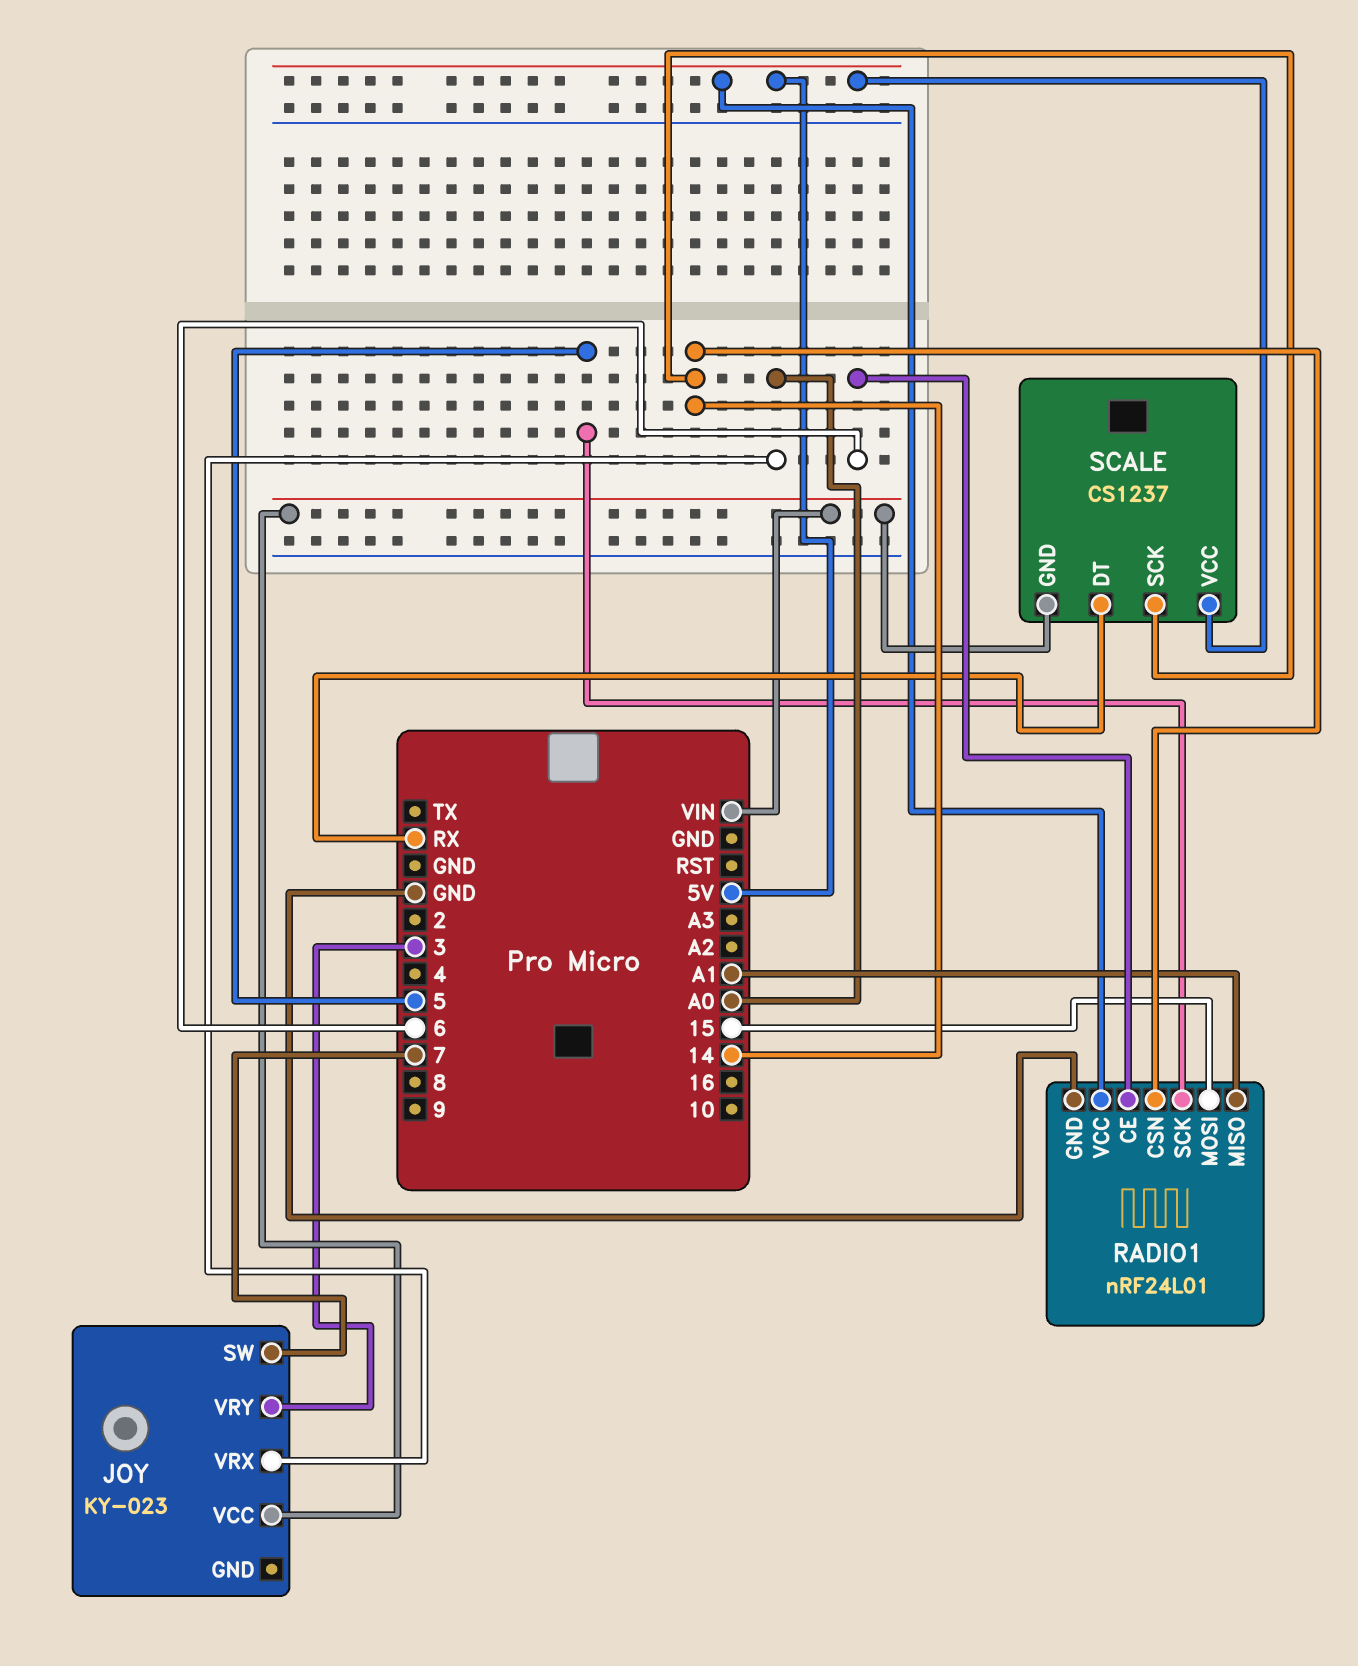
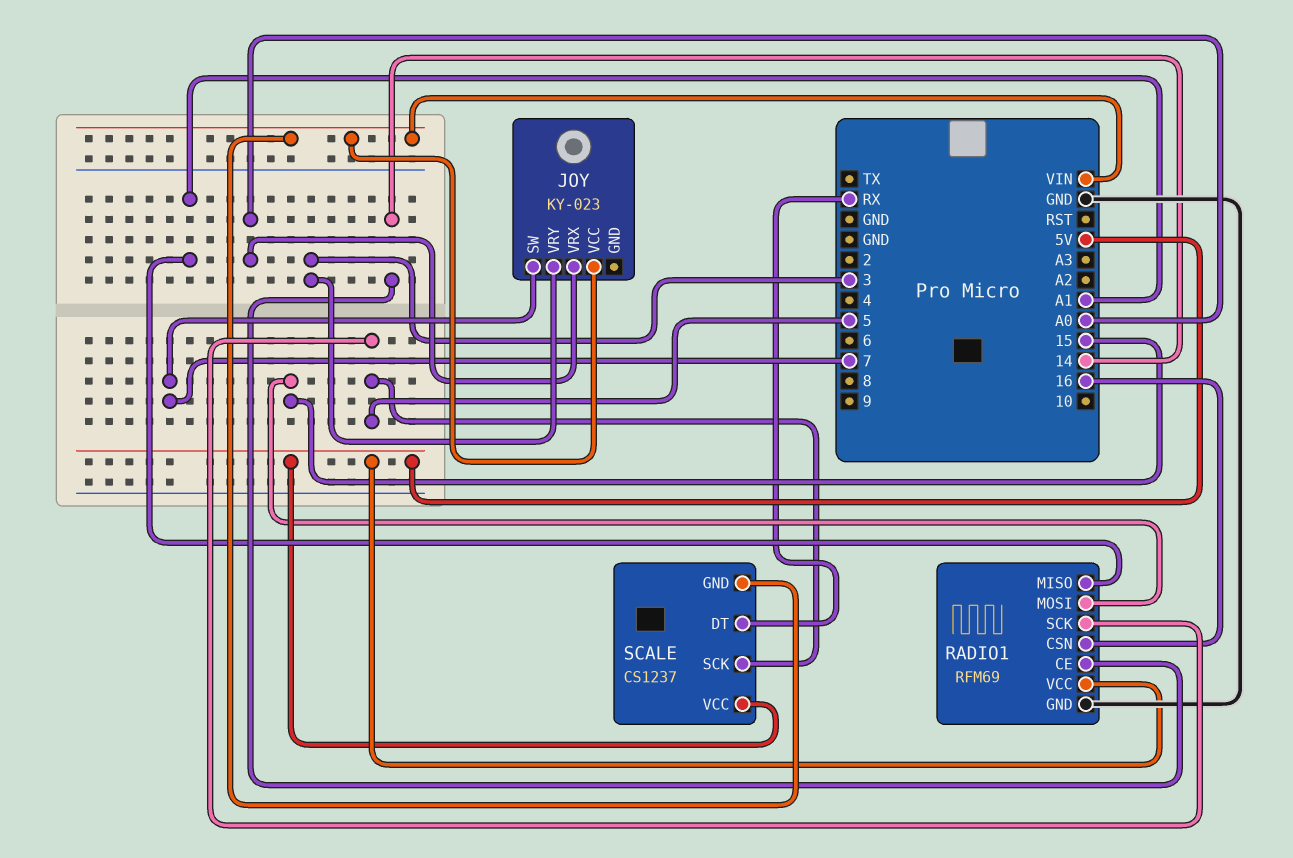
RADIO1: nRF24L01 -> RFM69
RADIO1 pin CE: 6 -> 14
RADIO1 pin CSN: 14 -> 16
SCALE pin SCK: 14 -> 5

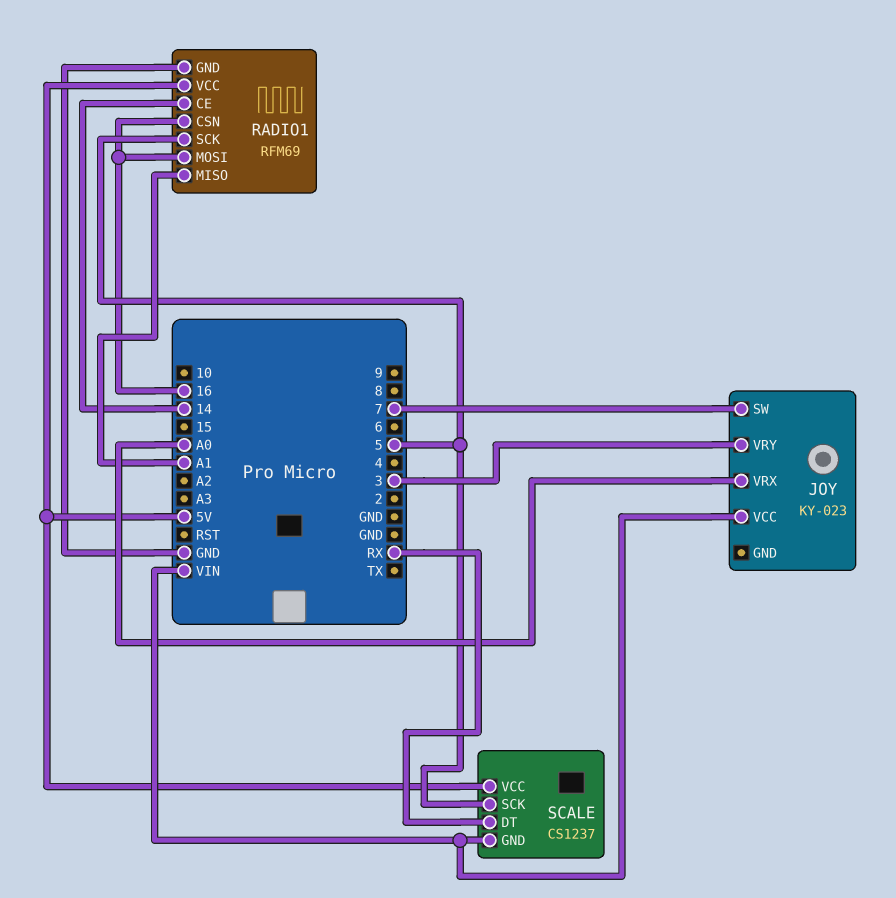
RADIO1 pin MOSI: 15 -> 16

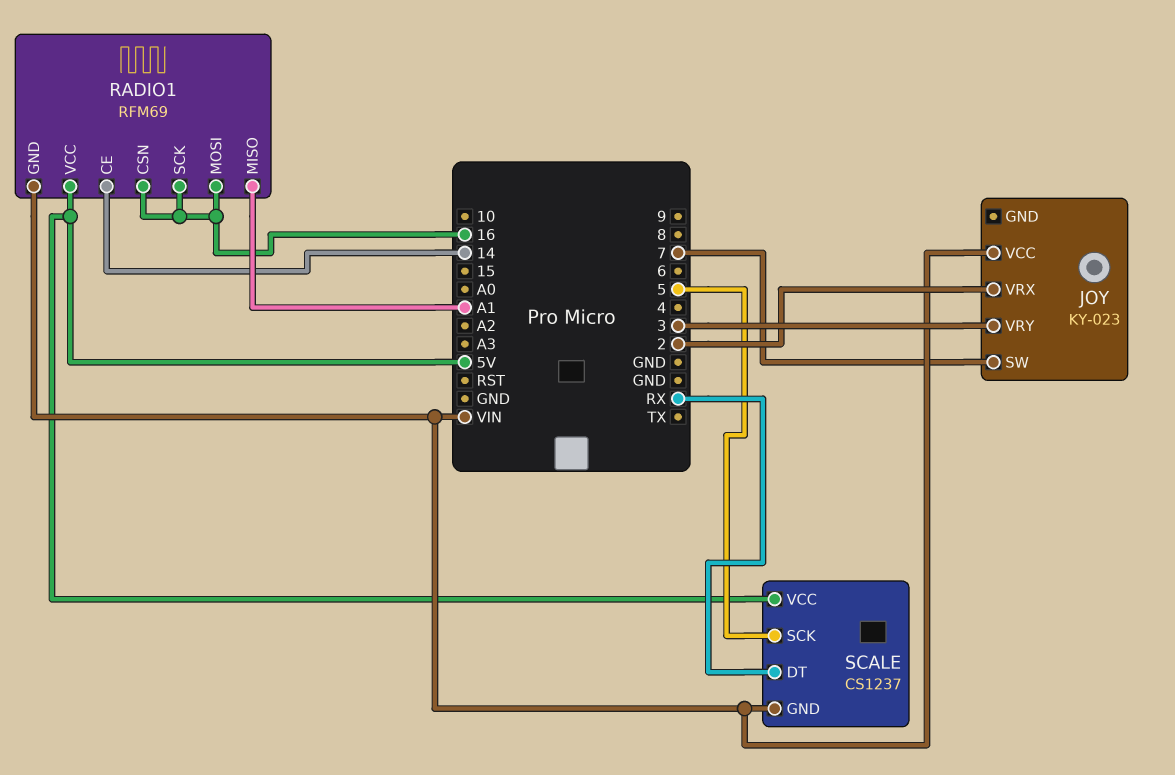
JOY pin VRX: A0 -> 2
RADIO1 pin GND: GND -> VIN
RADIO1 pin SCK: 5 -> 16

